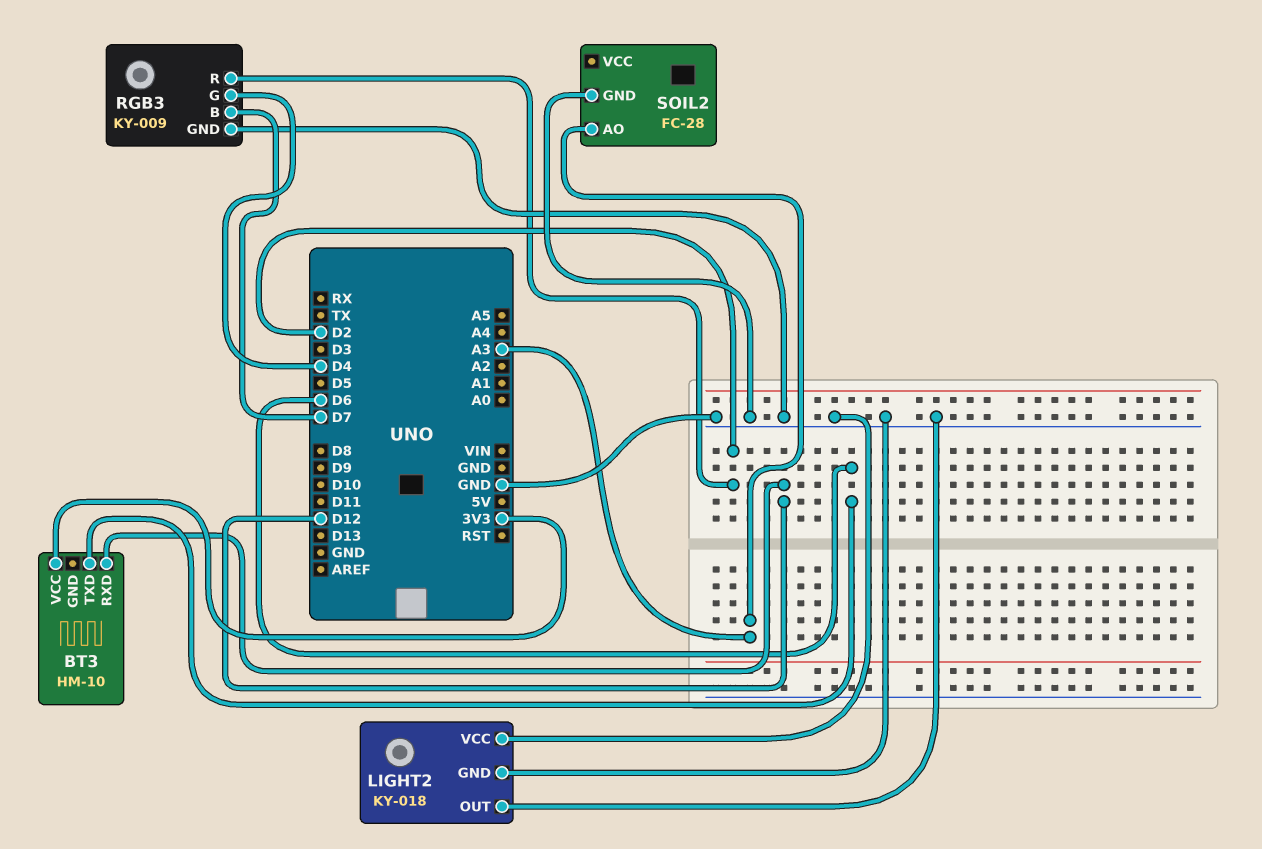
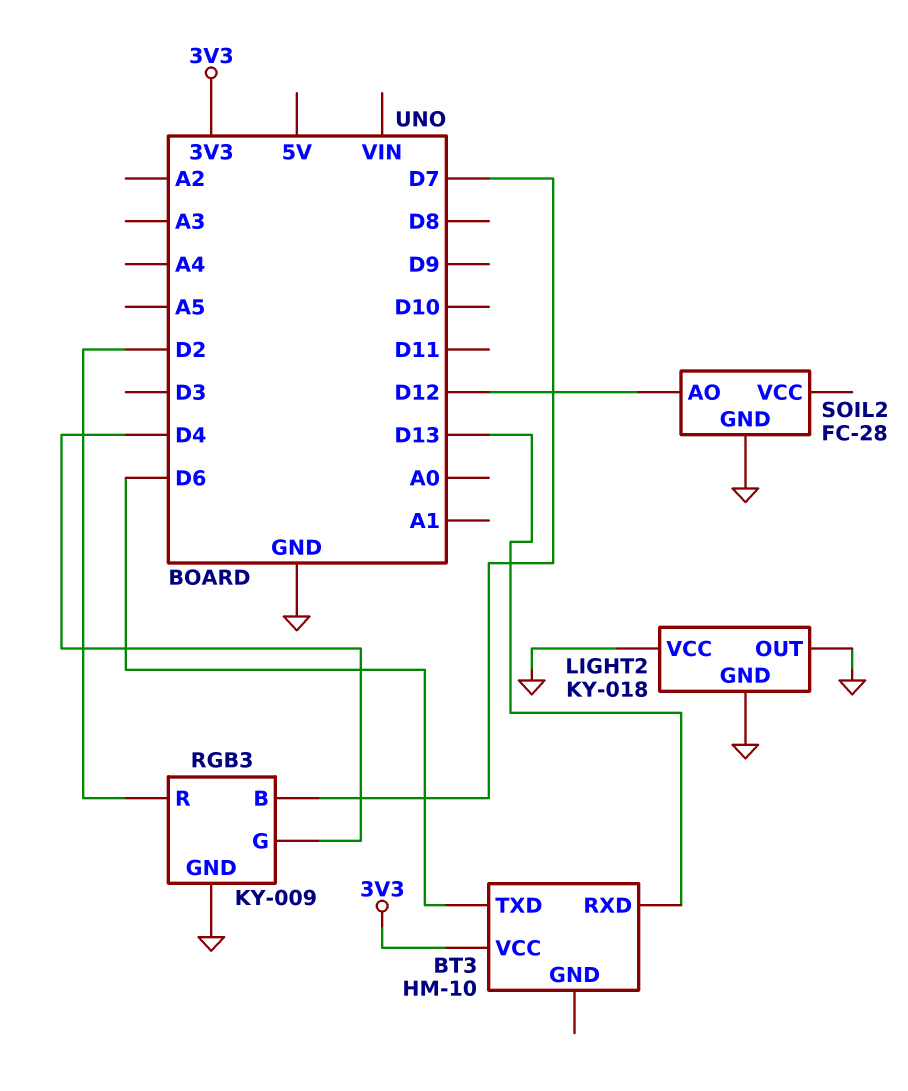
BT3 pin RXD: D12 -> D13
SOIL2 pin AO: A3 -> D12

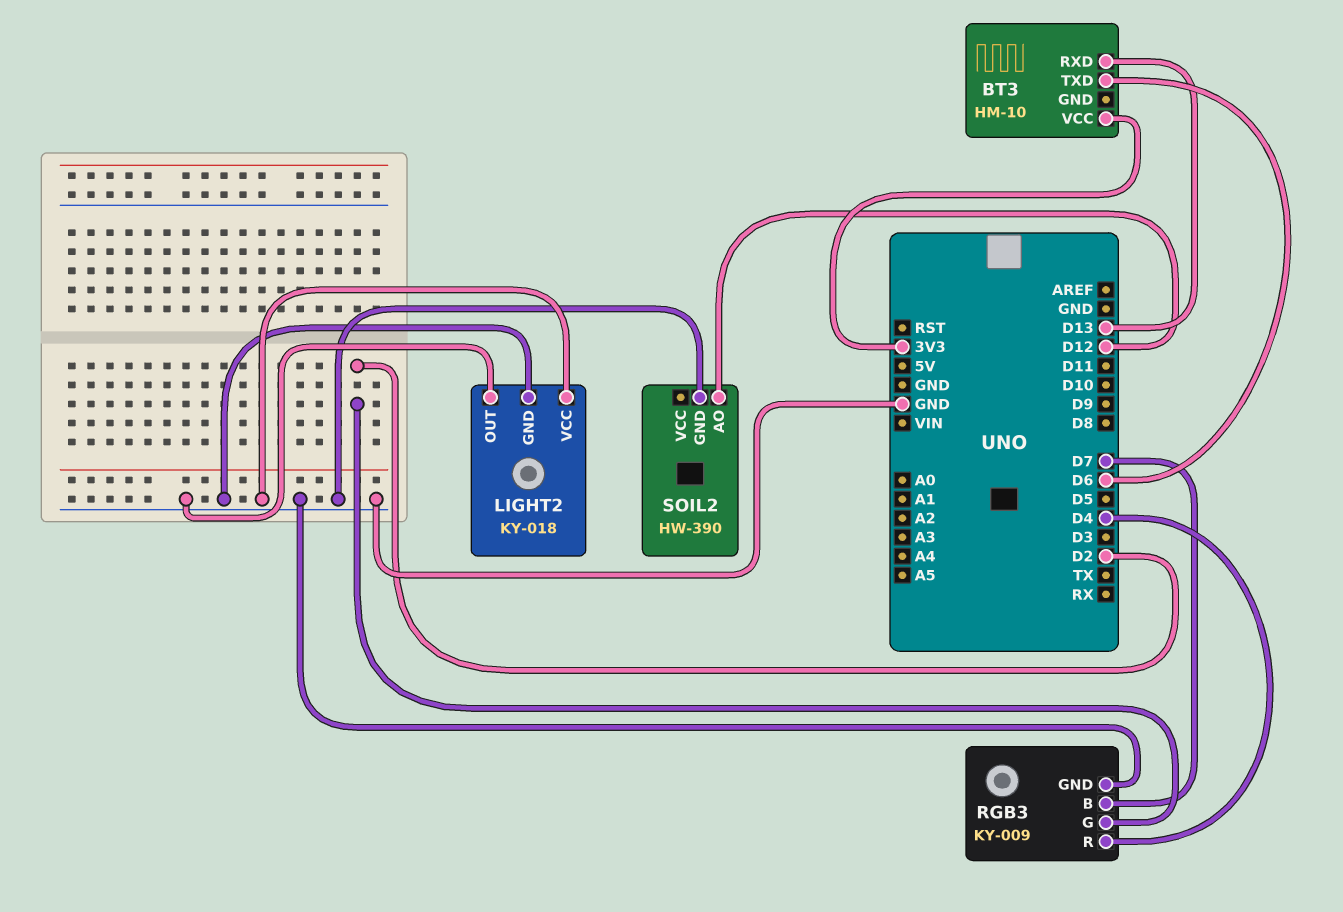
RGB3 pin G: D4 -> D2
RGB3 pin R: D2 -> D4
SOIL2: FC-28 -> HW-390

